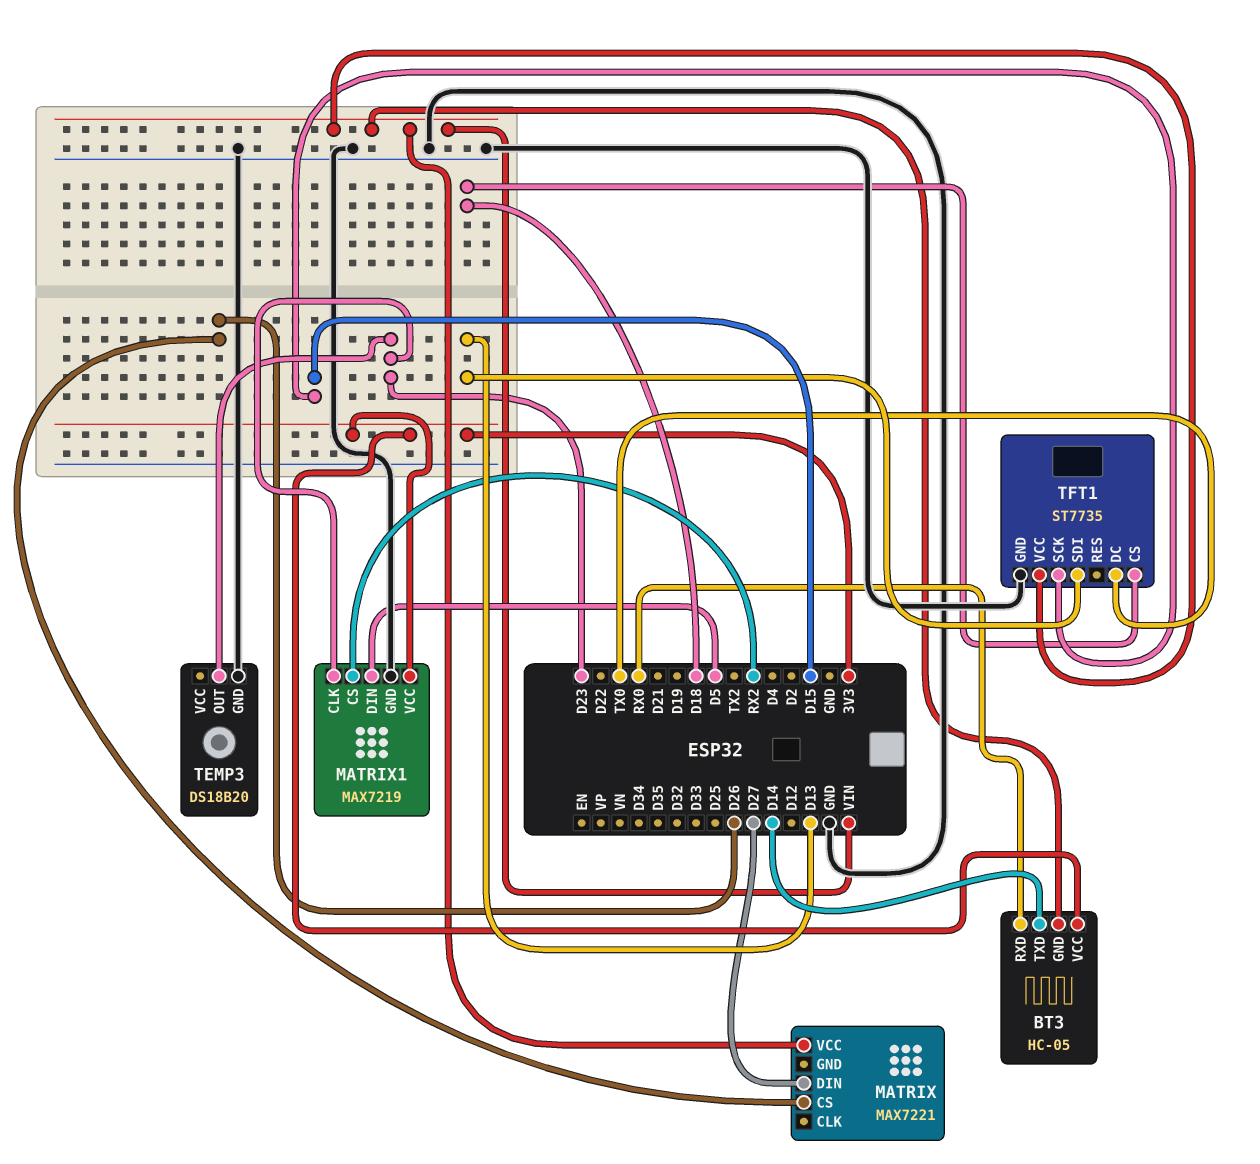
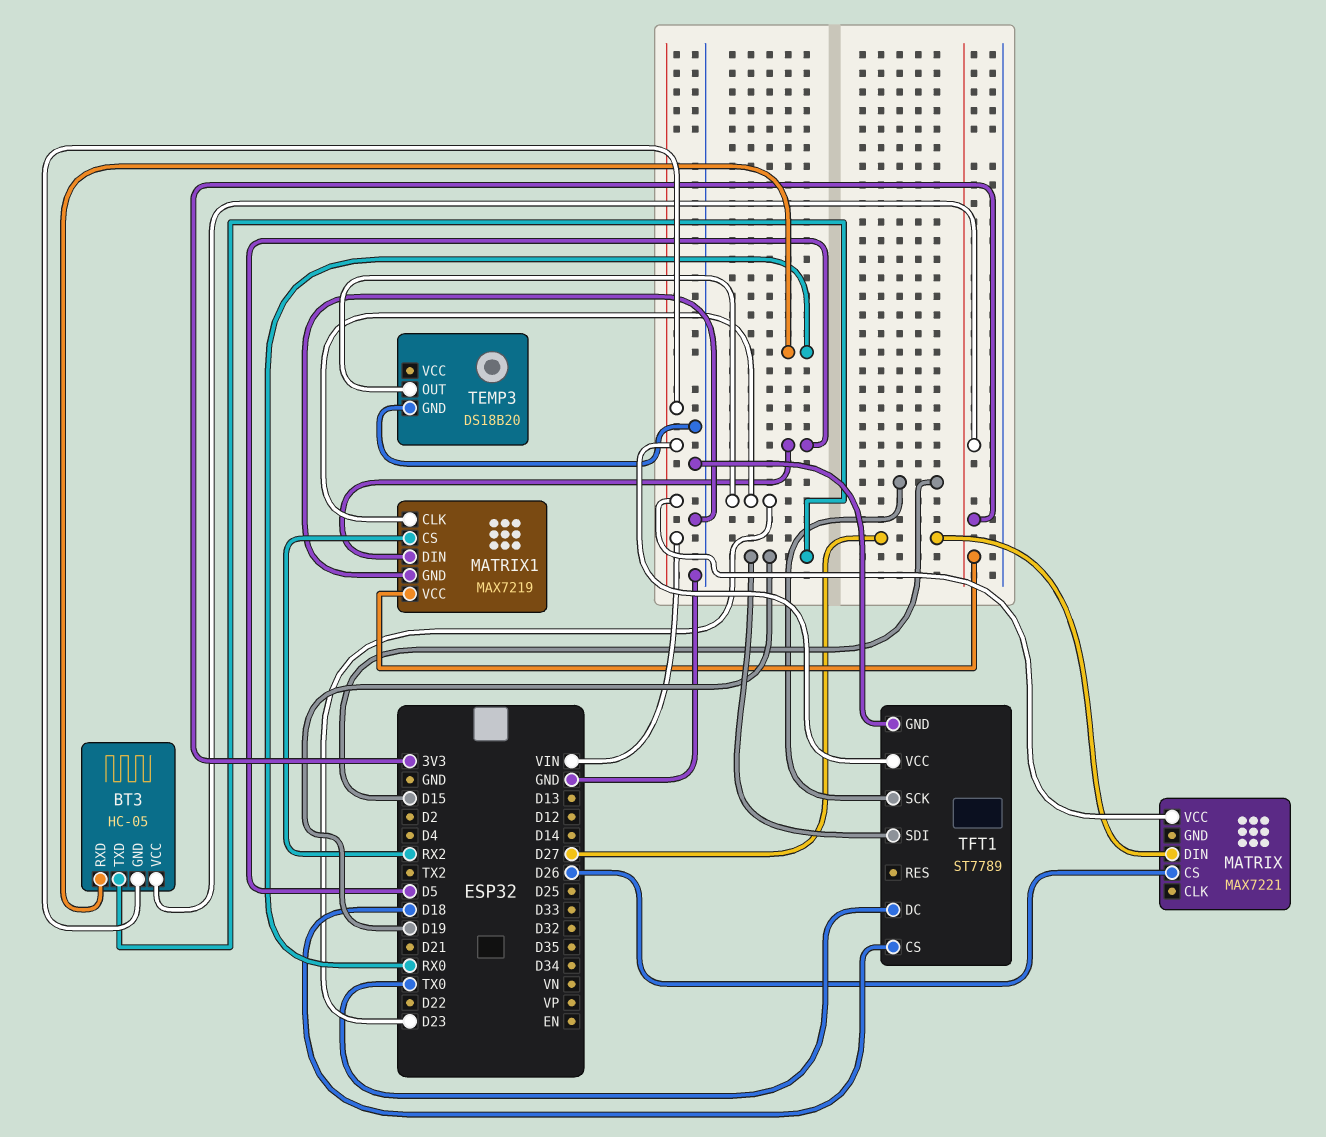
BT3 pin TXD: D14 -> D19
TFT1: ST7735 -> ST7789
TFT1 pin SDI: D13 -> D19

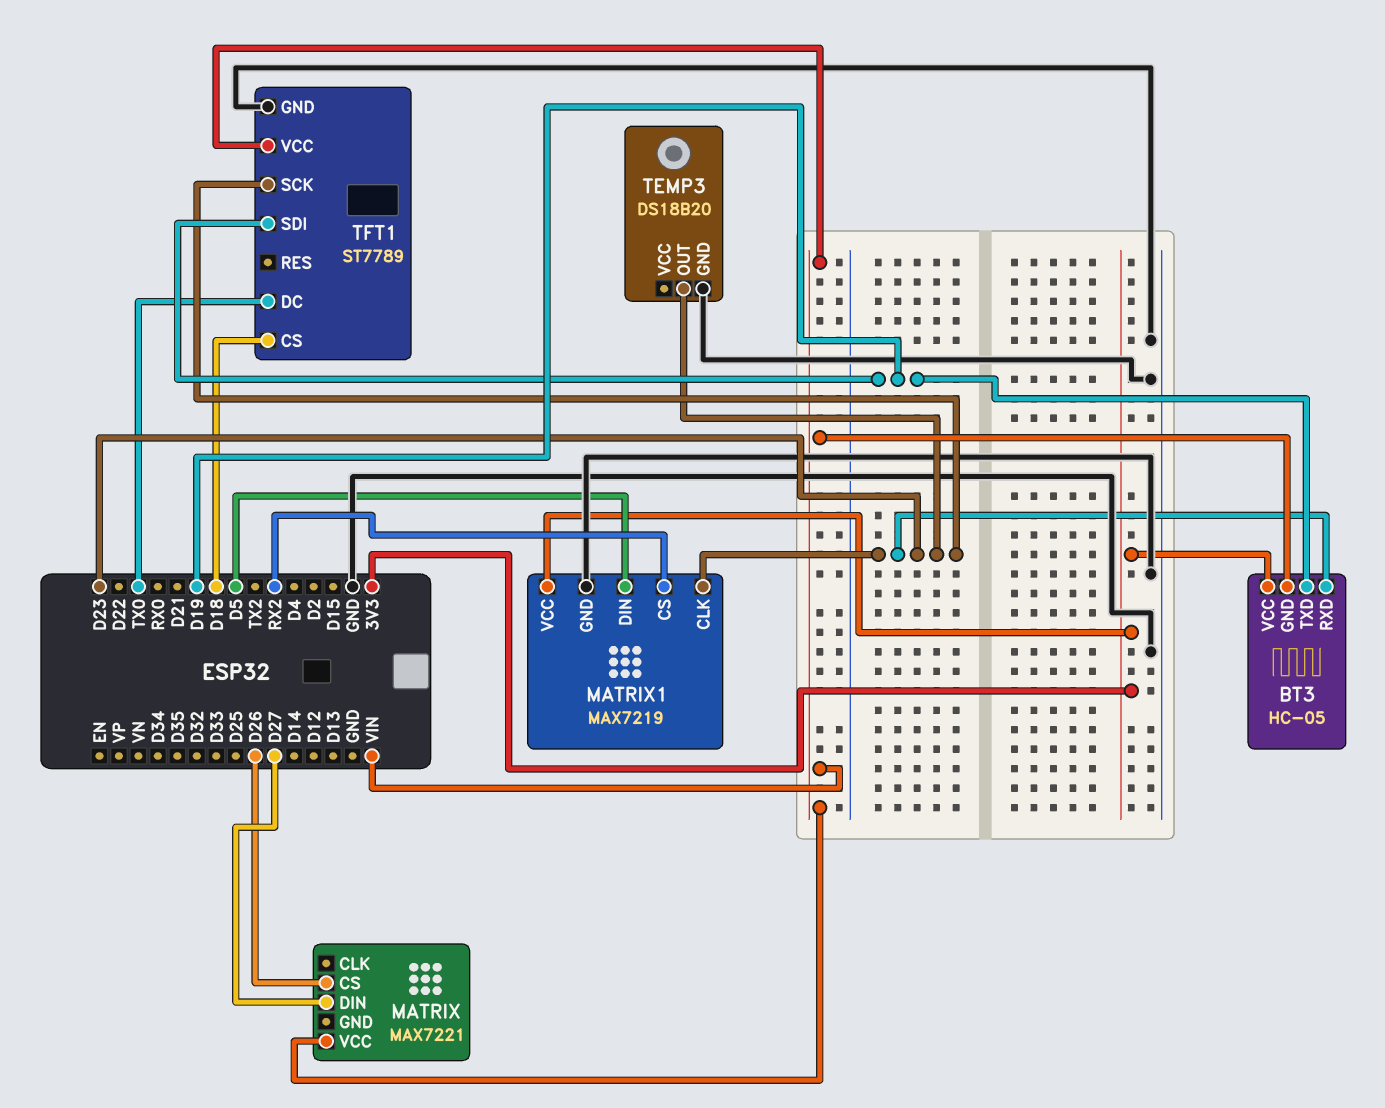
BT3 pin RXD: RX0 -> D23
TFT1 pin SCK: D15 -> D23

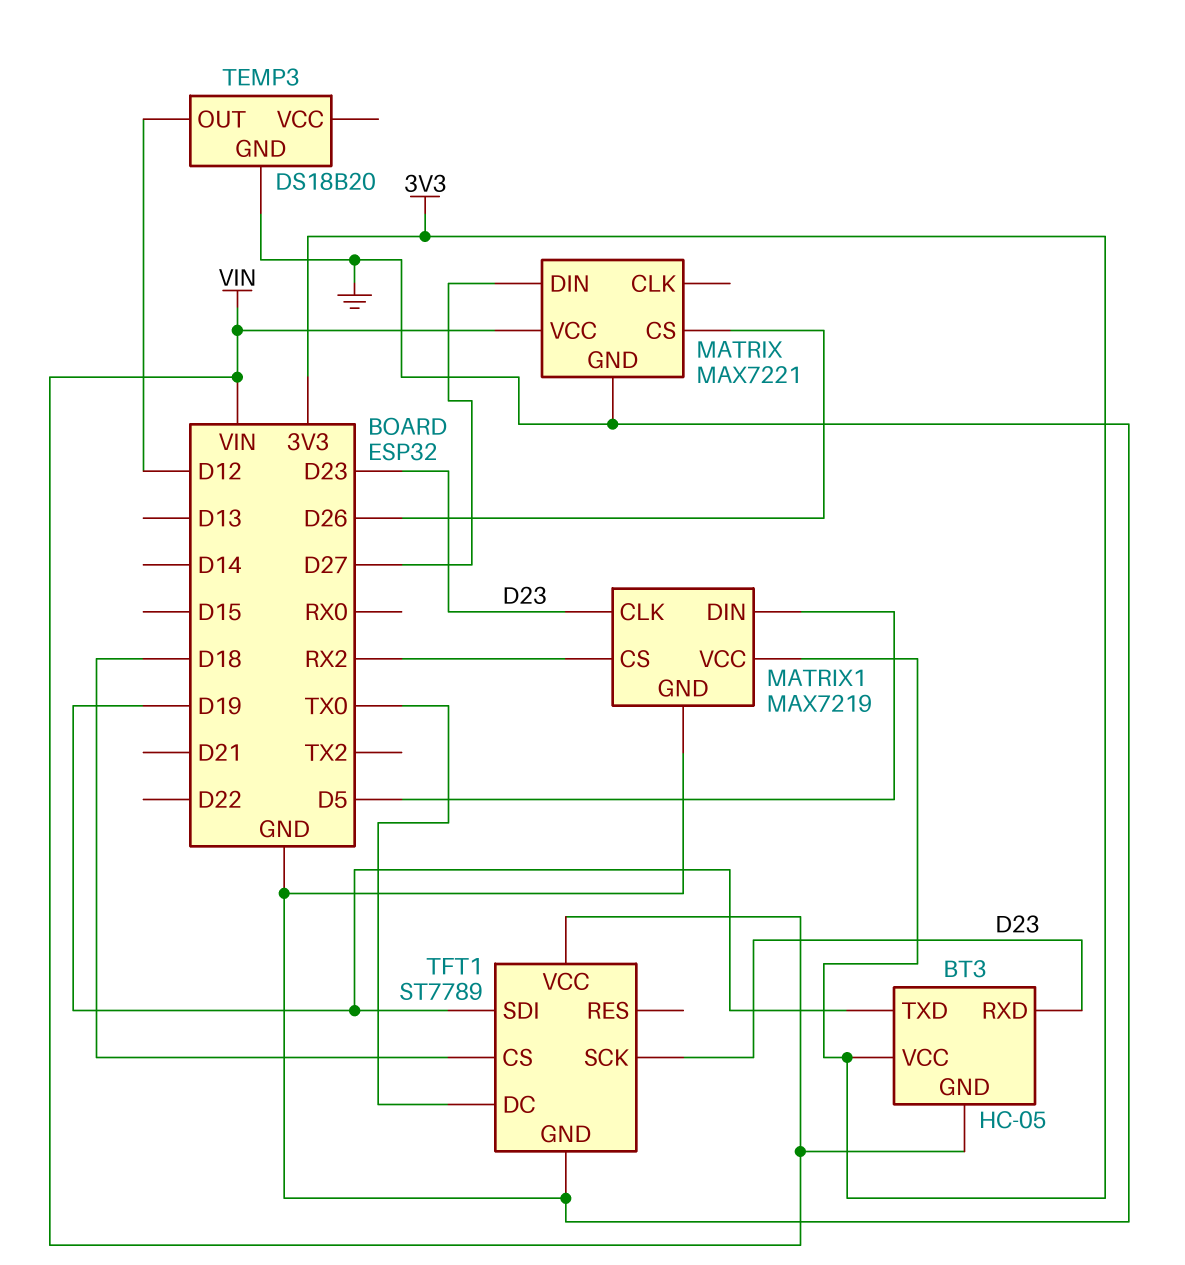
MATRIX pin GND: none -> GND
TEMP3 pin OUT: D23 -> D12

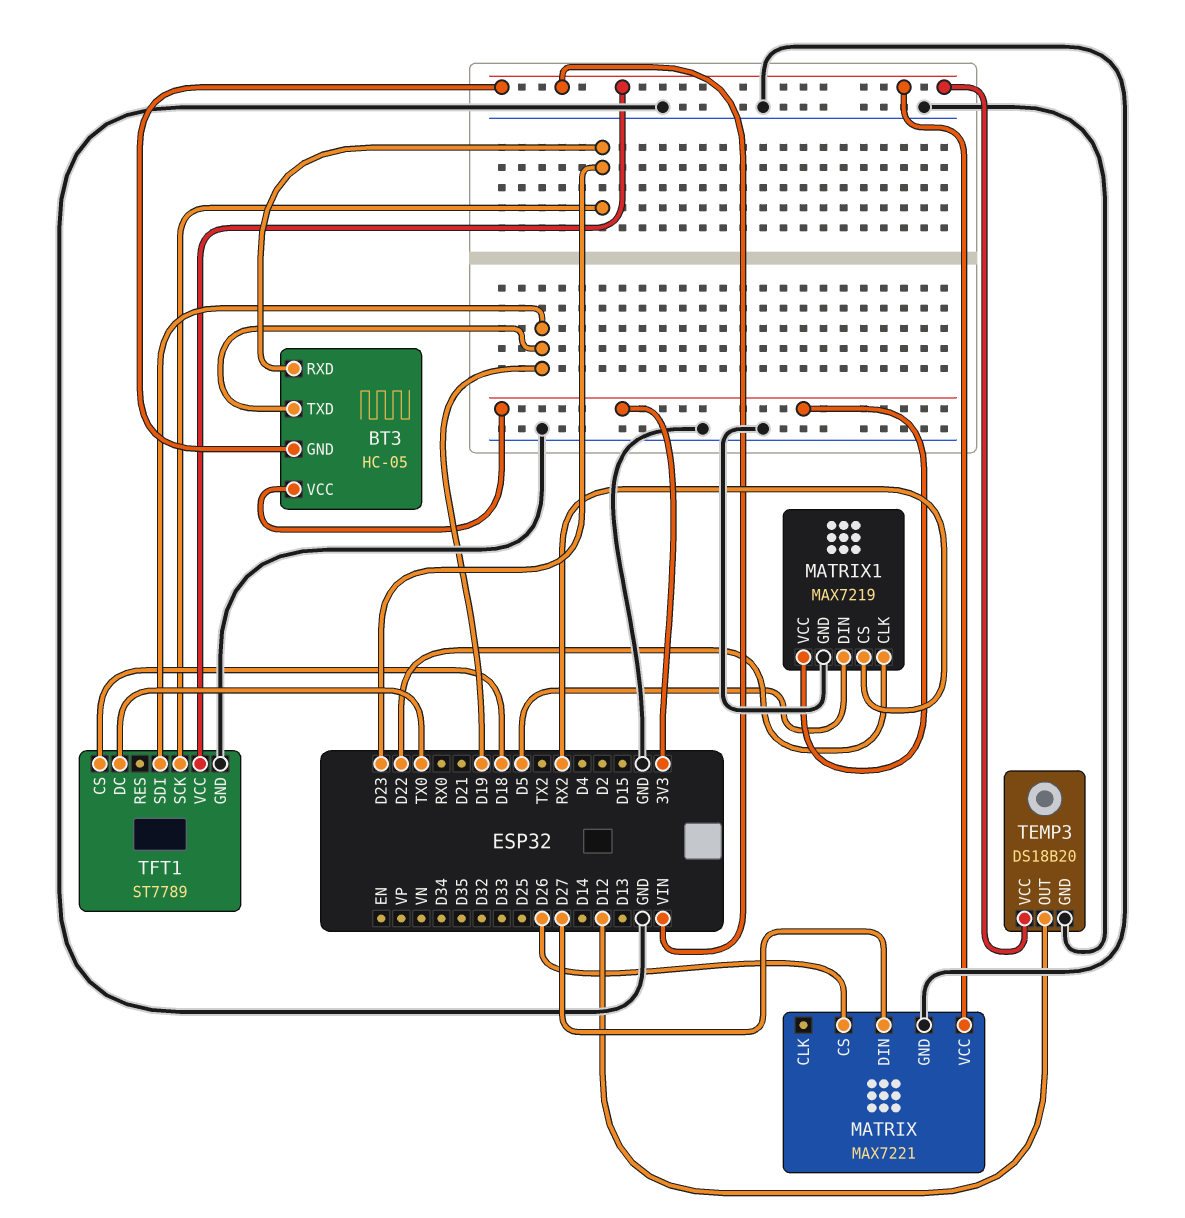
MATRIX1 pin CLK: D23 -> D22
TEMP3 pin VCC: none -> VIN

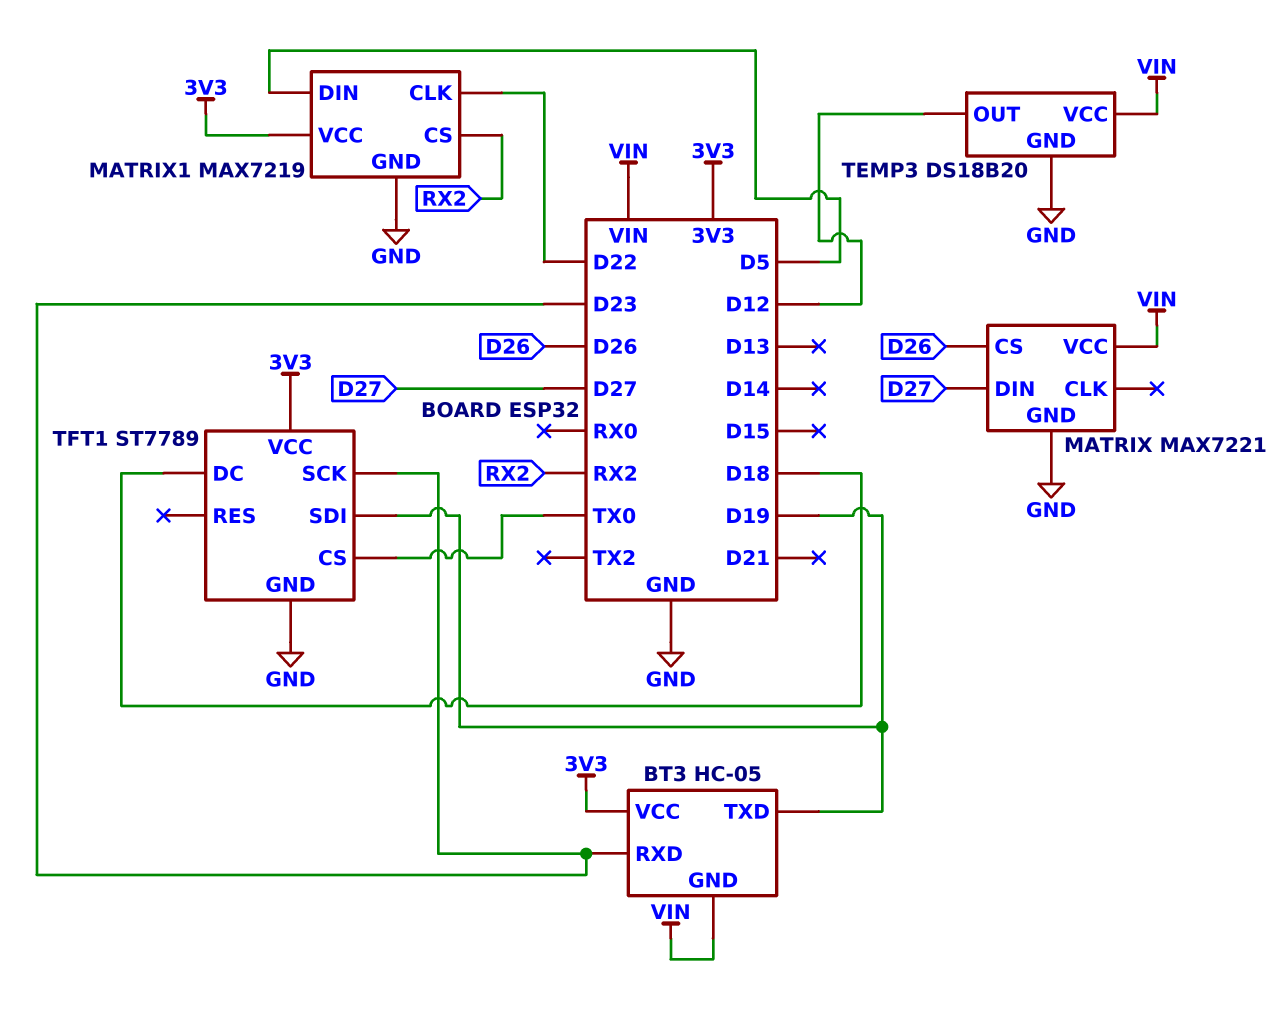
TFT1 pin CS: D18 -> TX0
TFT1 pin DC: TX0 -> D18
TFT1 pin VCC: VIN -> 3V3

